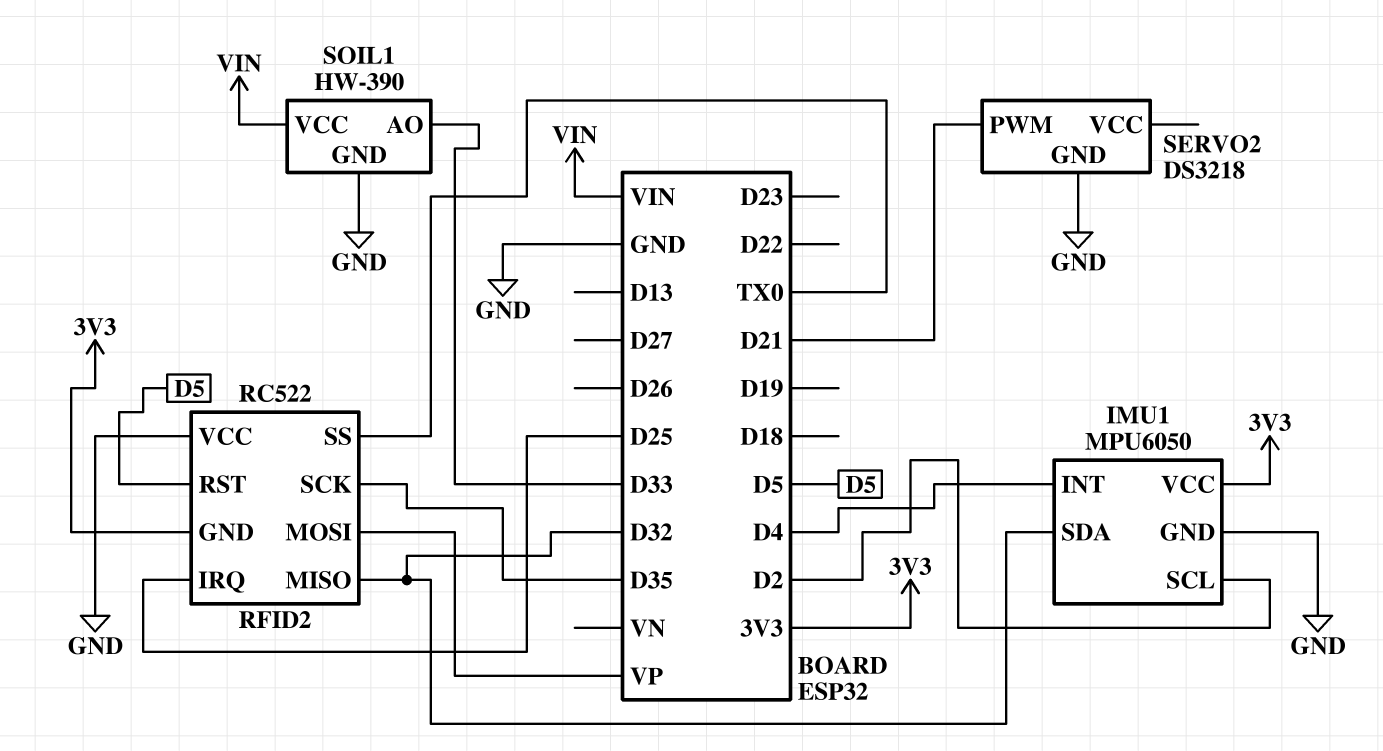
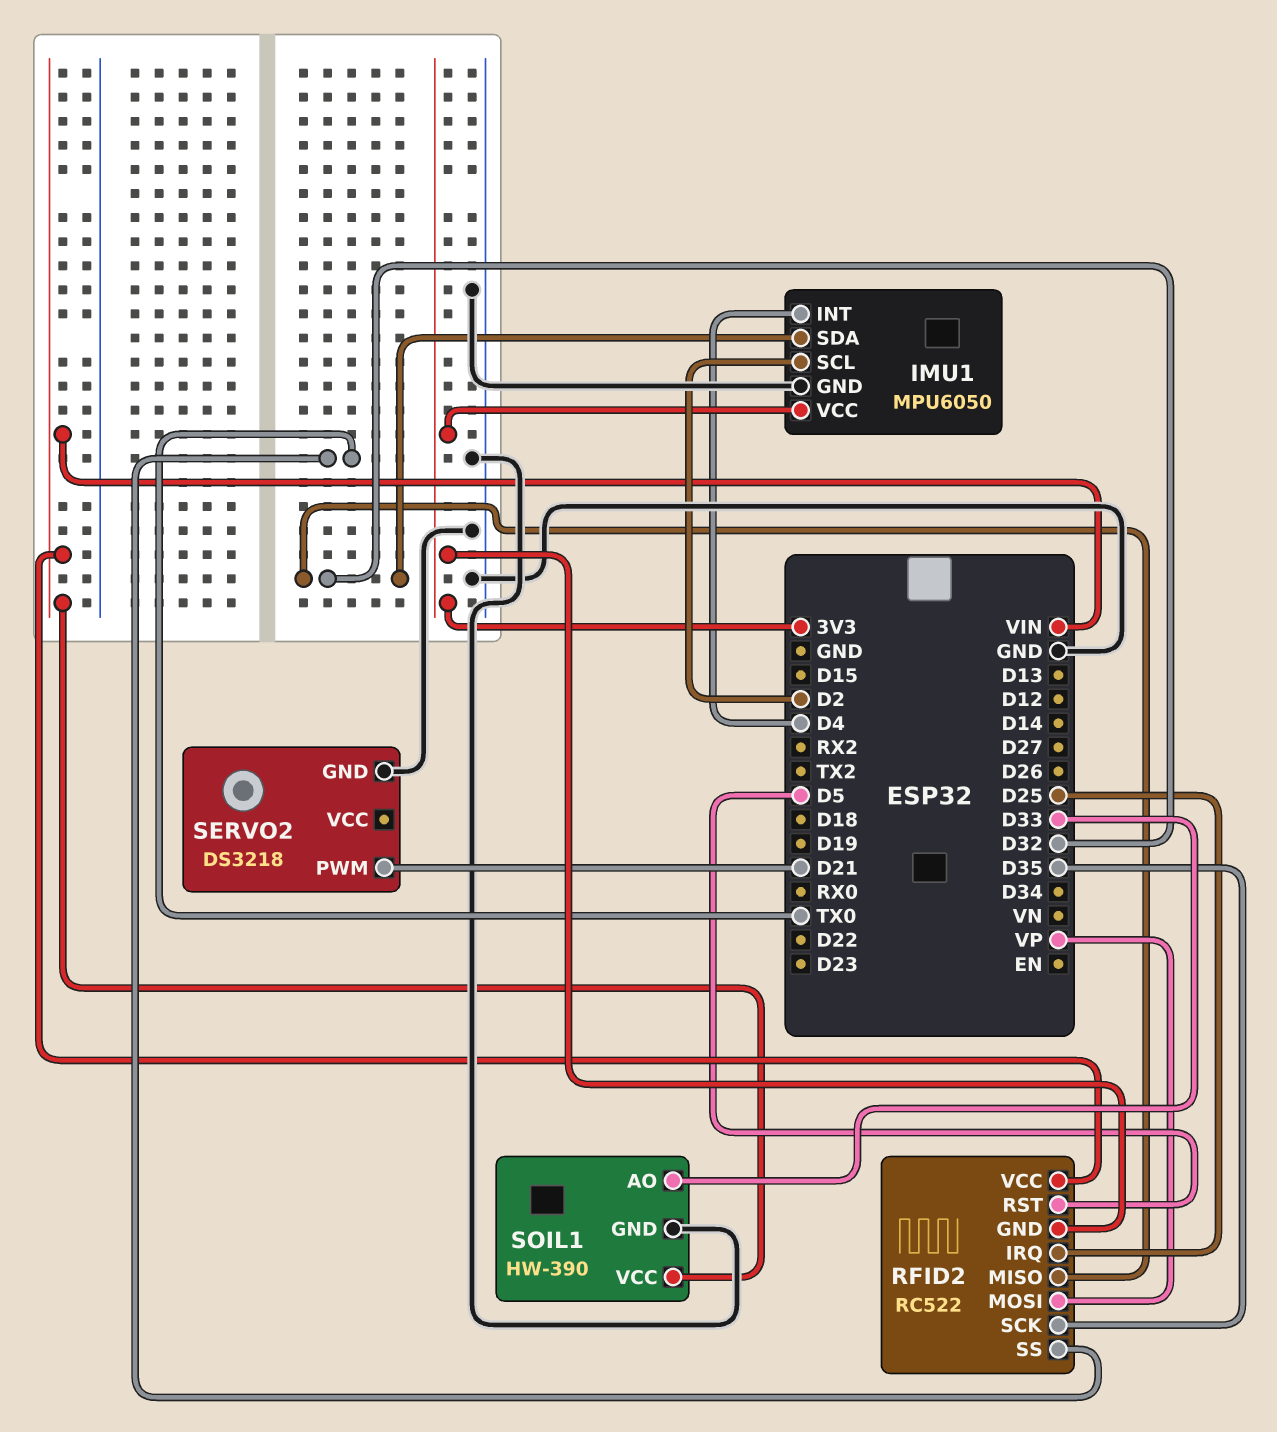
RFID2 pin VCC: GND -> VIN

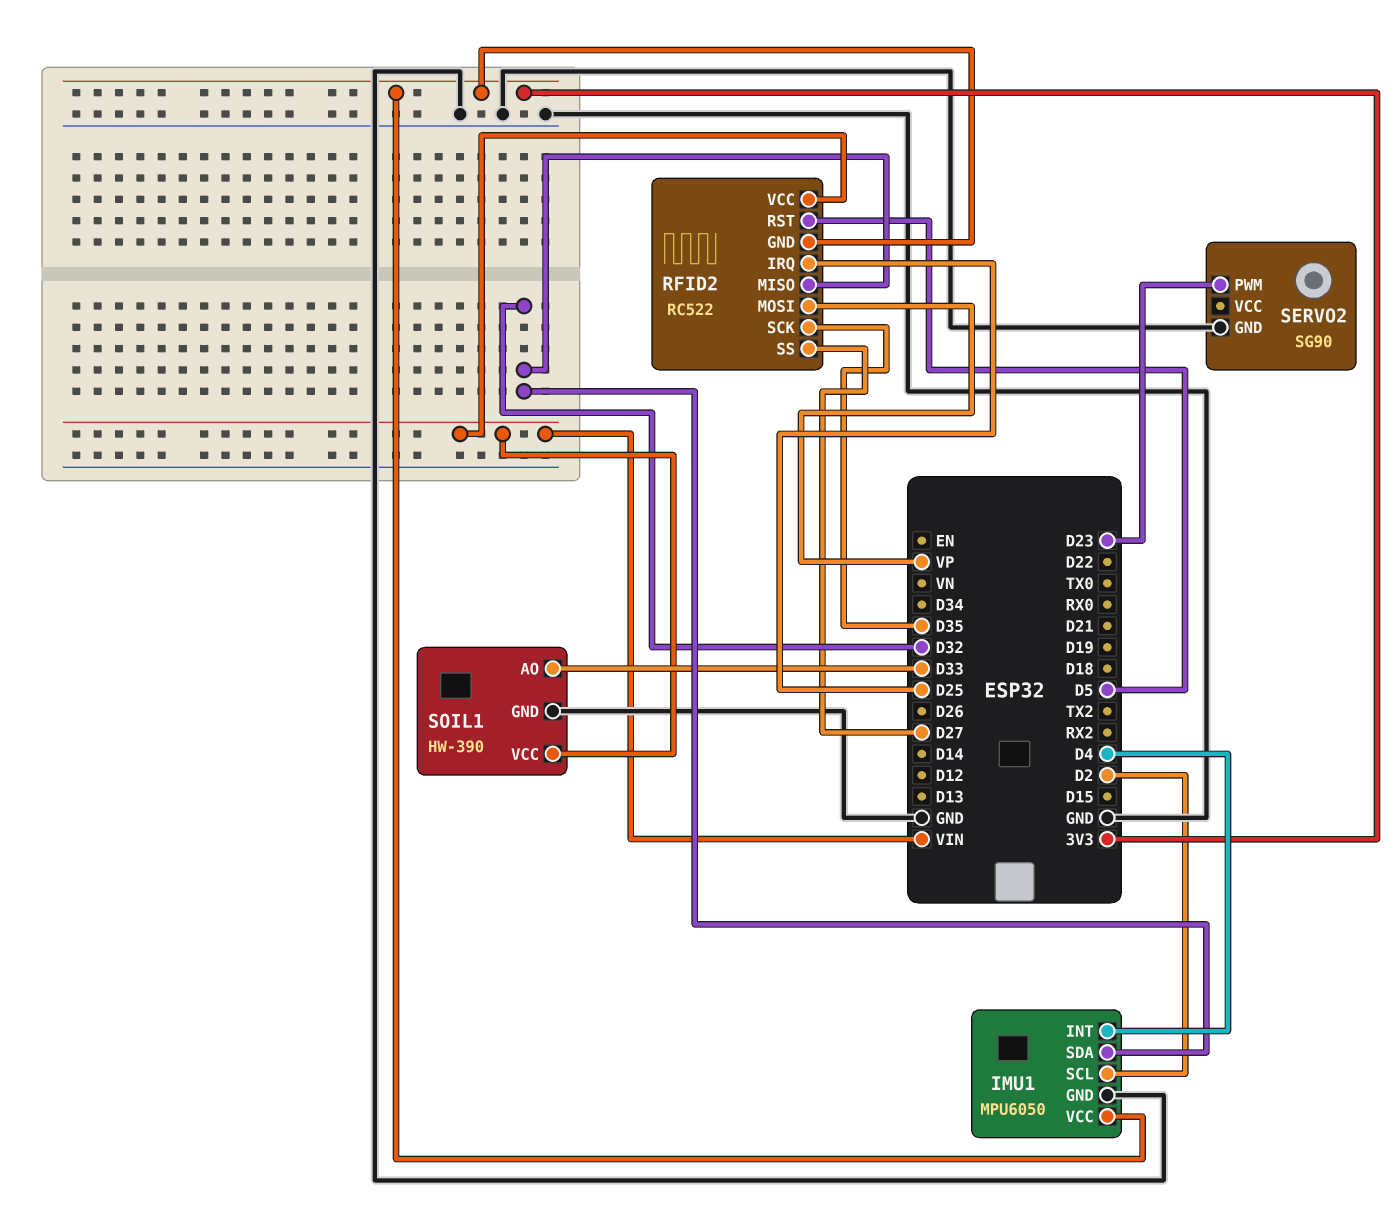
RFID2 pin SS: TX0 -> D27
SERVO2: DS3218 -> SG90
SERVO2 pin PWM: D21 -> D23

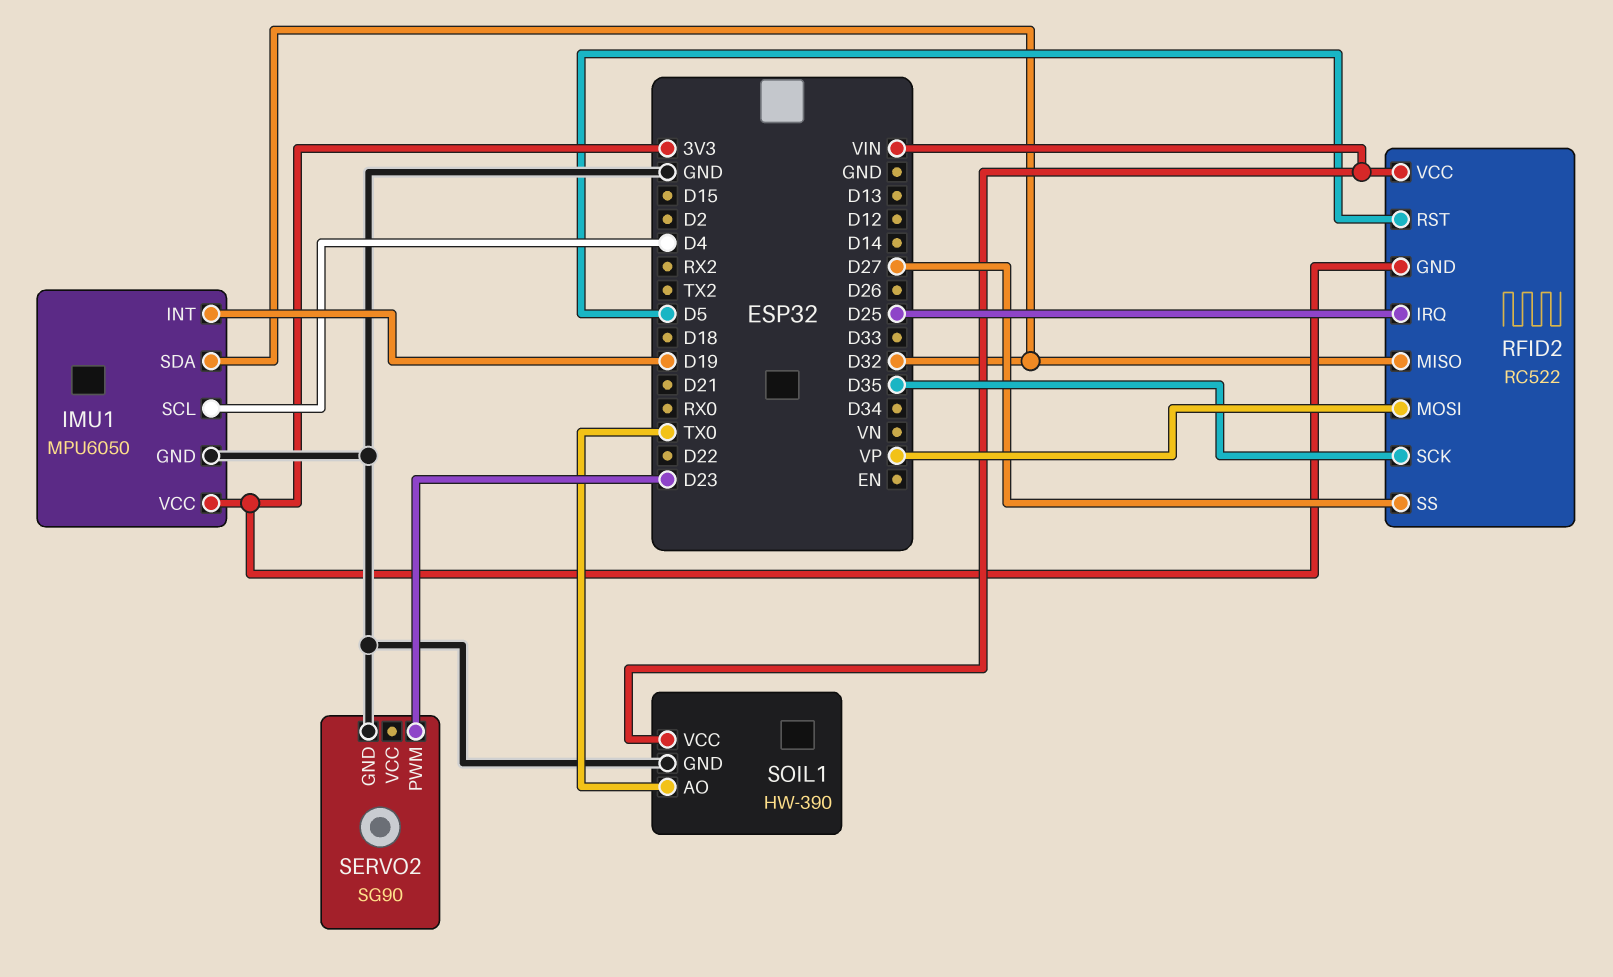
IMU1 pin INT: D4 -> D19
IMU1 pin SCL: D2 -> D4
SOIL1 pin AO: D33 -> TX0

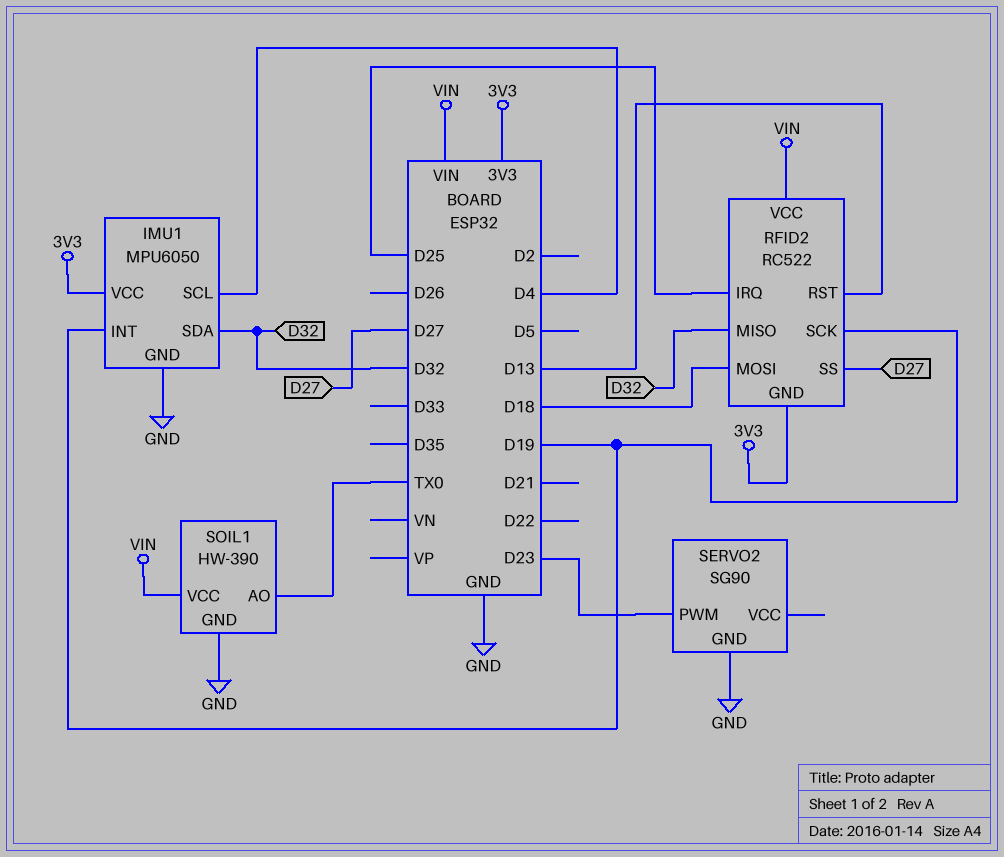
RFID2 pin MOSI: VP -> D18
RFID2 pin RST: D5 -> D13
RFID2 pin SCK: D35 -> D19

